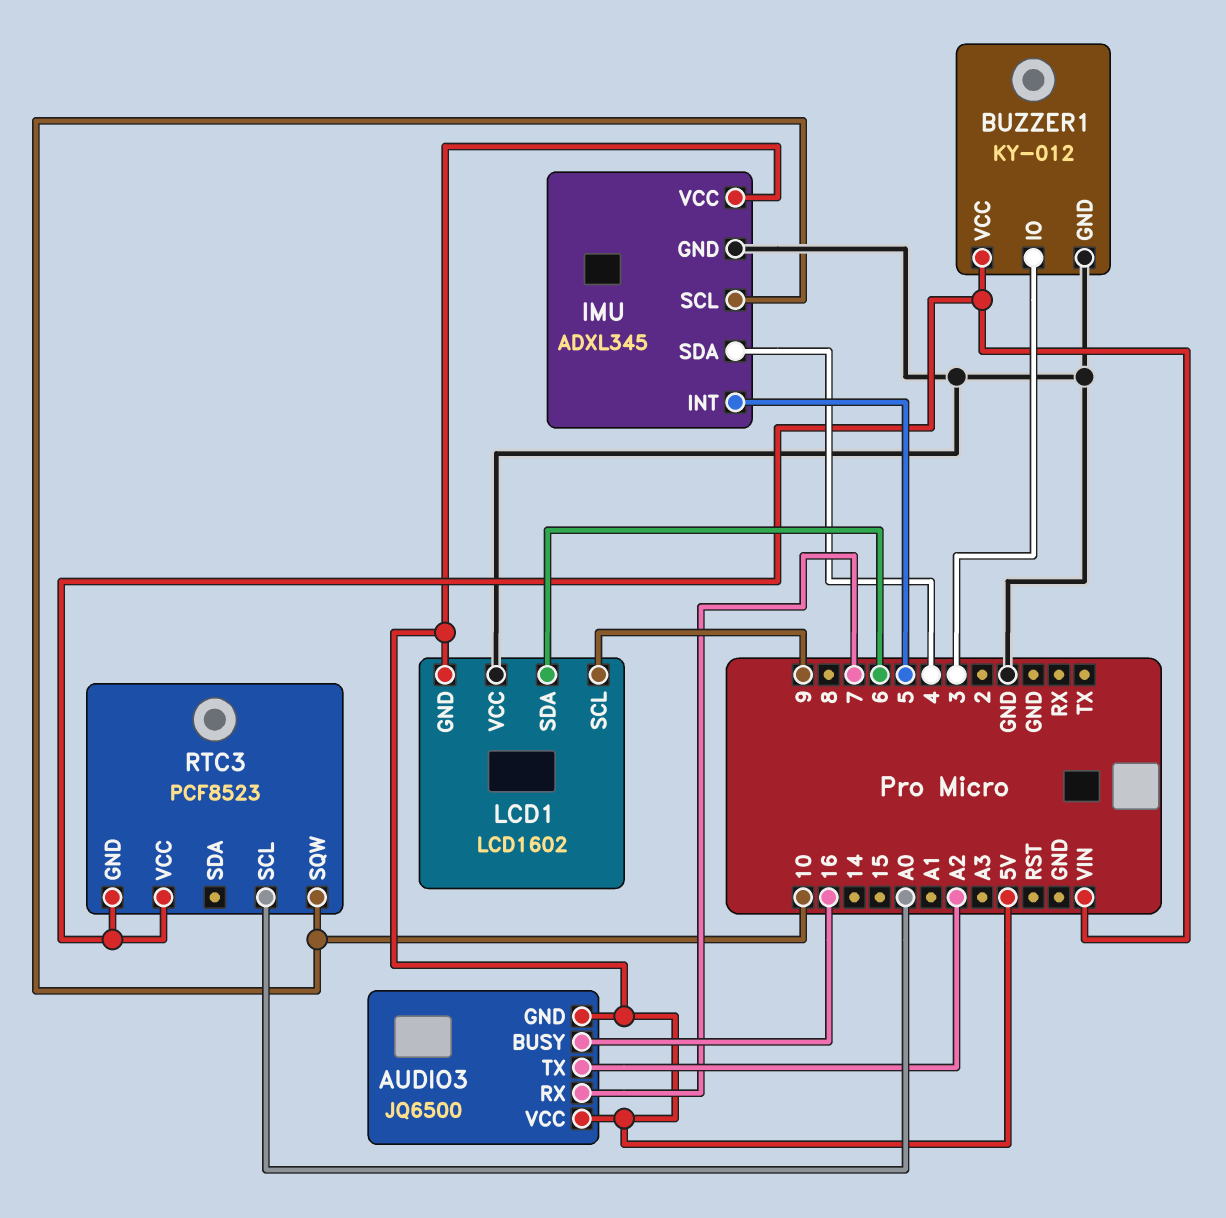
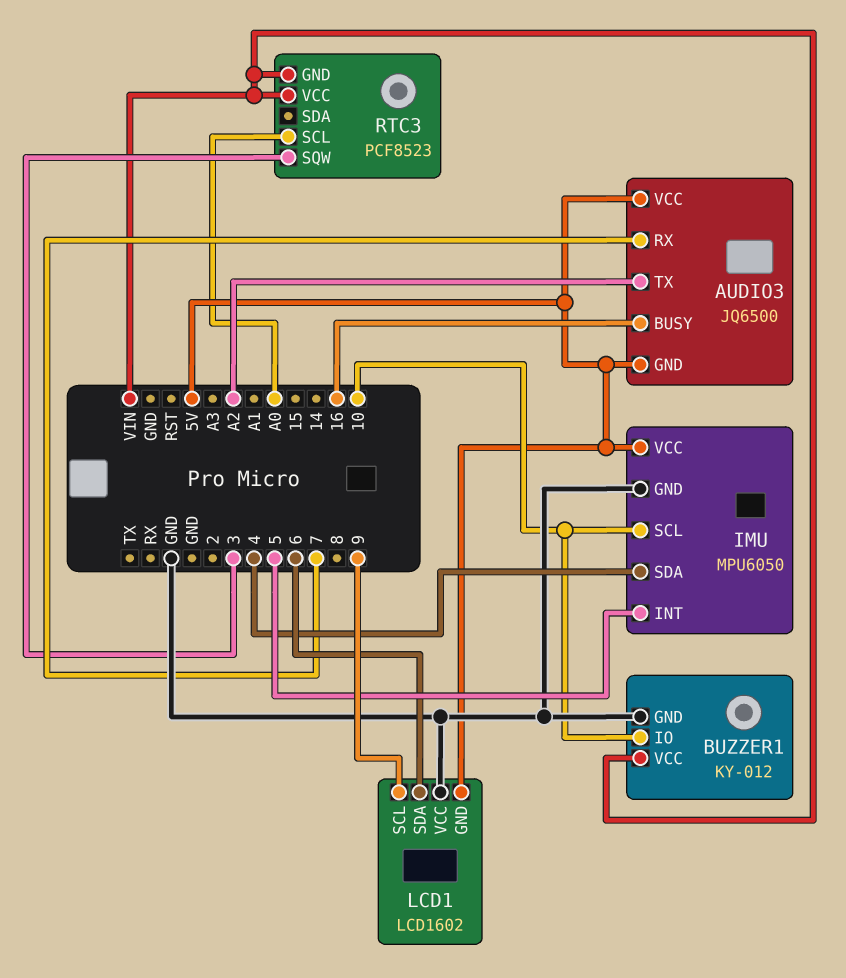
BUZZER1 pin IO: 3 -> 10
IMU: ADXL345 -> MPU6050
RTC3 pin SQW: 10 -> 3

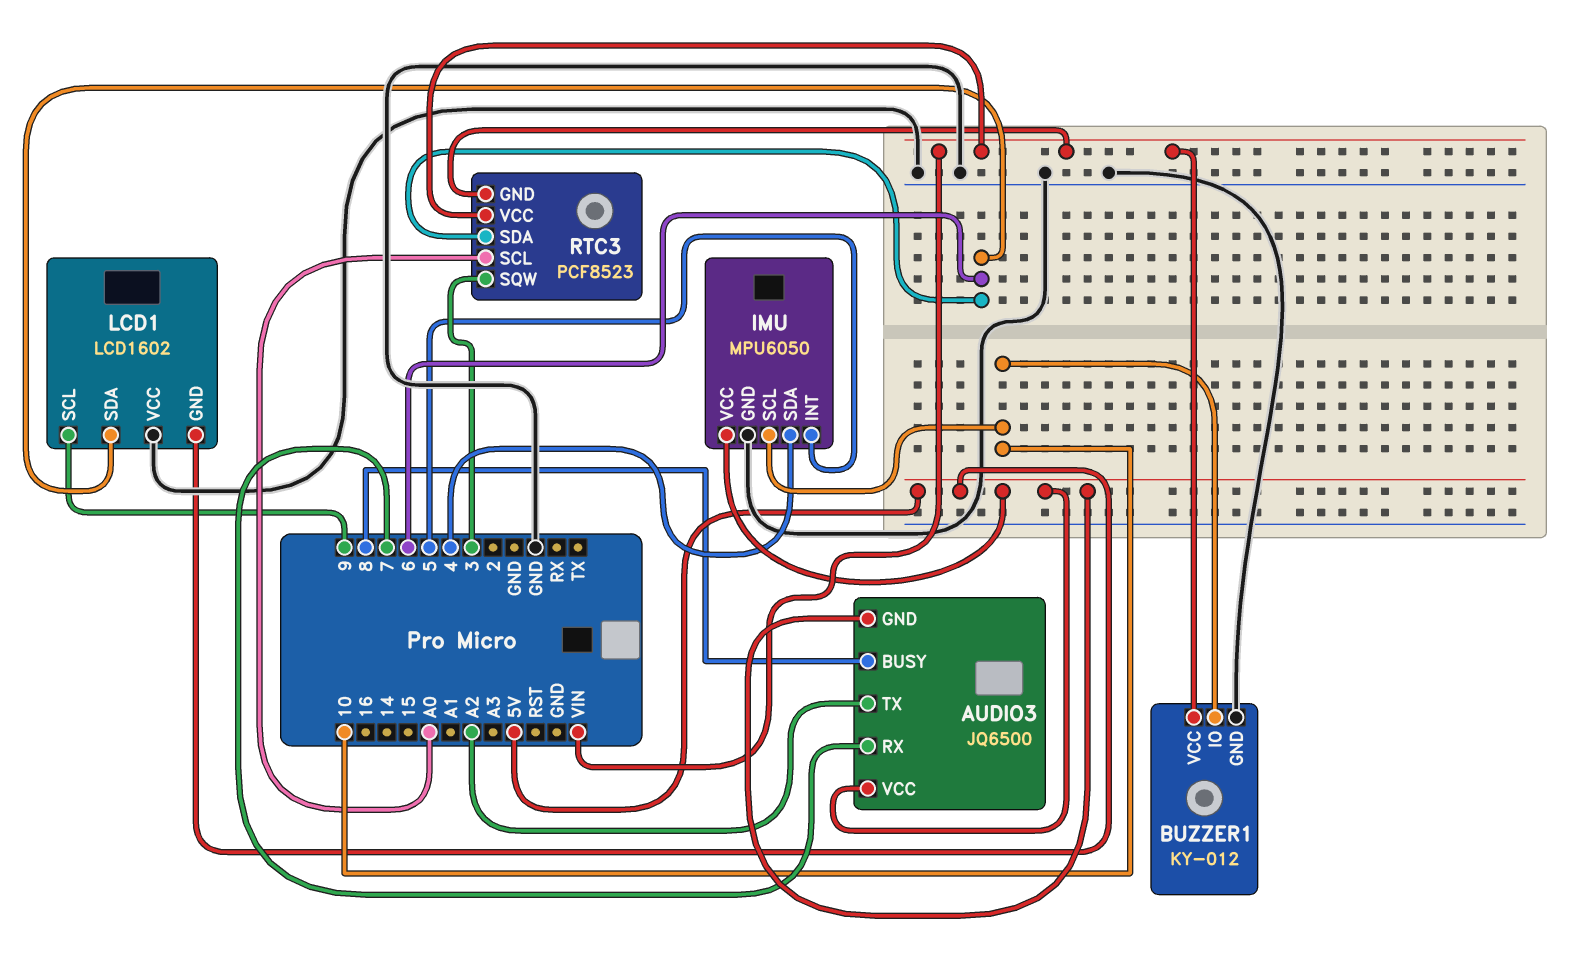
AUDIO3 pin BUSY: 16 -> 8
RTC3 pin SDA: none -> 6

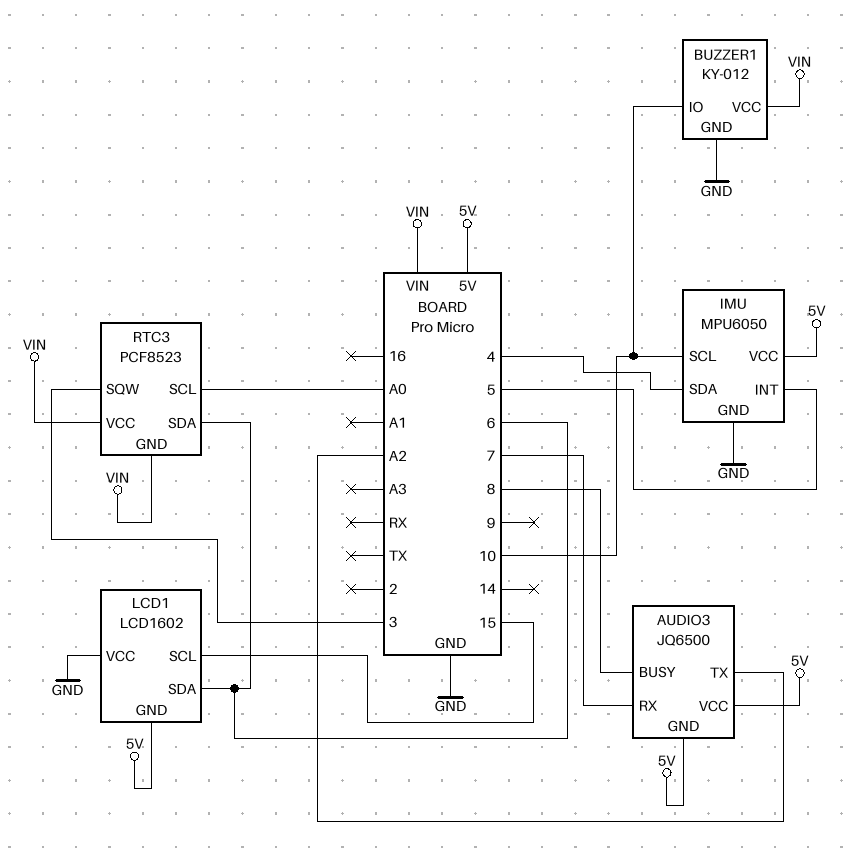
LCD1 pin SCL: 9 -> 15

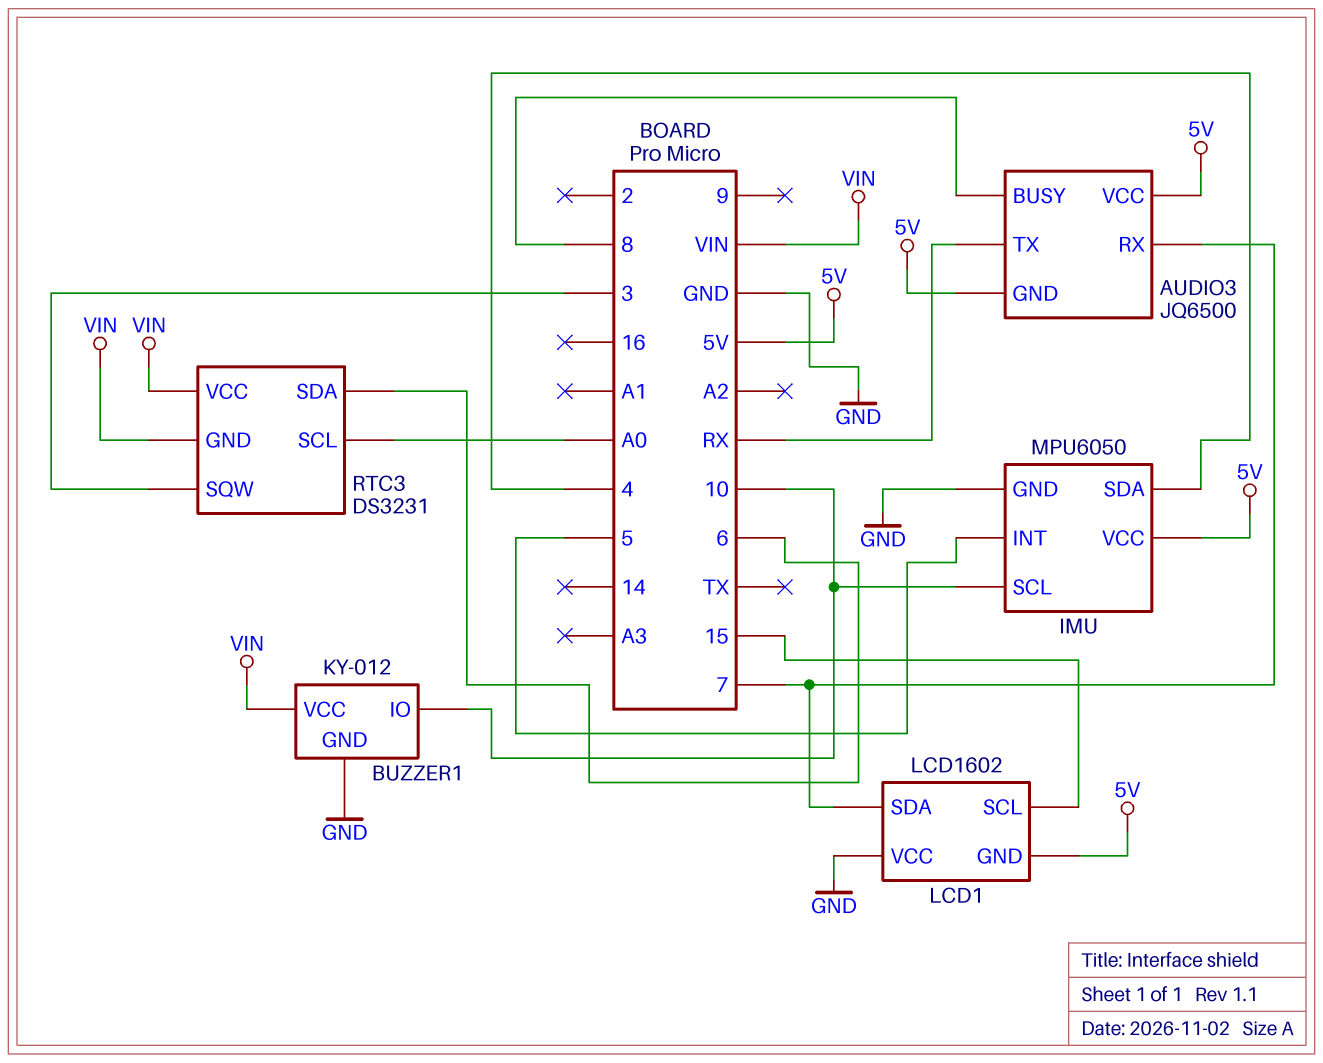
AUDIO3 pin TX: A2 -> RX
LCD1 pin SDA: 6 -> 7
RTC3: PCF8523 -> DS3231

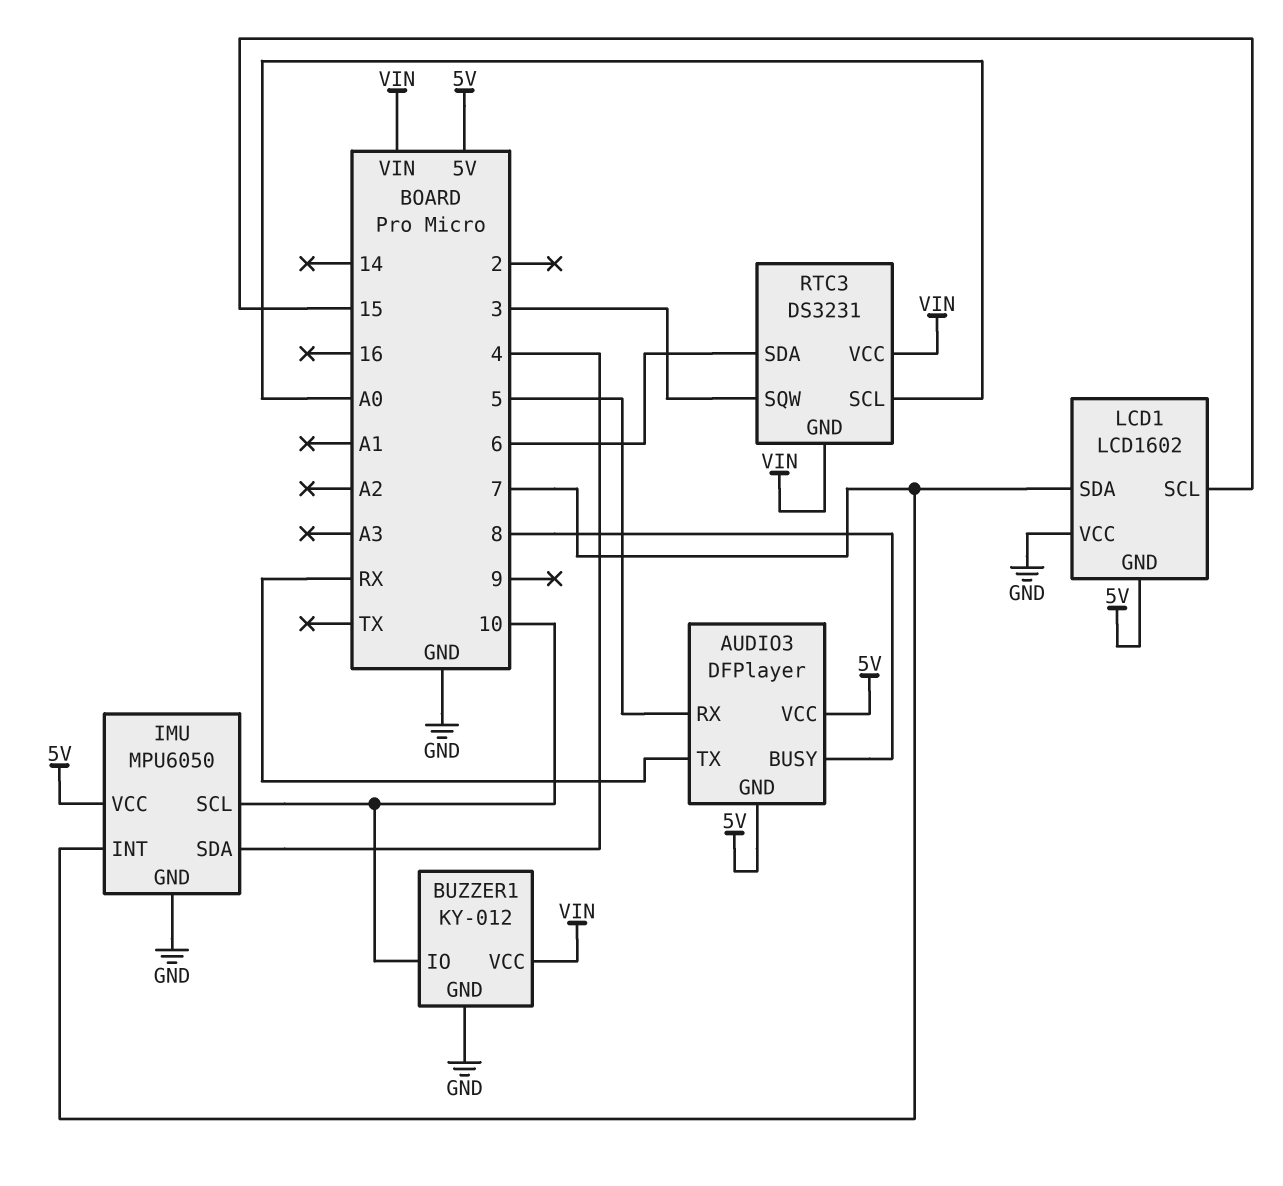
AUDIO3: JQ6500 -> DFPlayer
AUDIO3 pin RX: 7 -> 5
IMU pin INT: 5 -> 7

